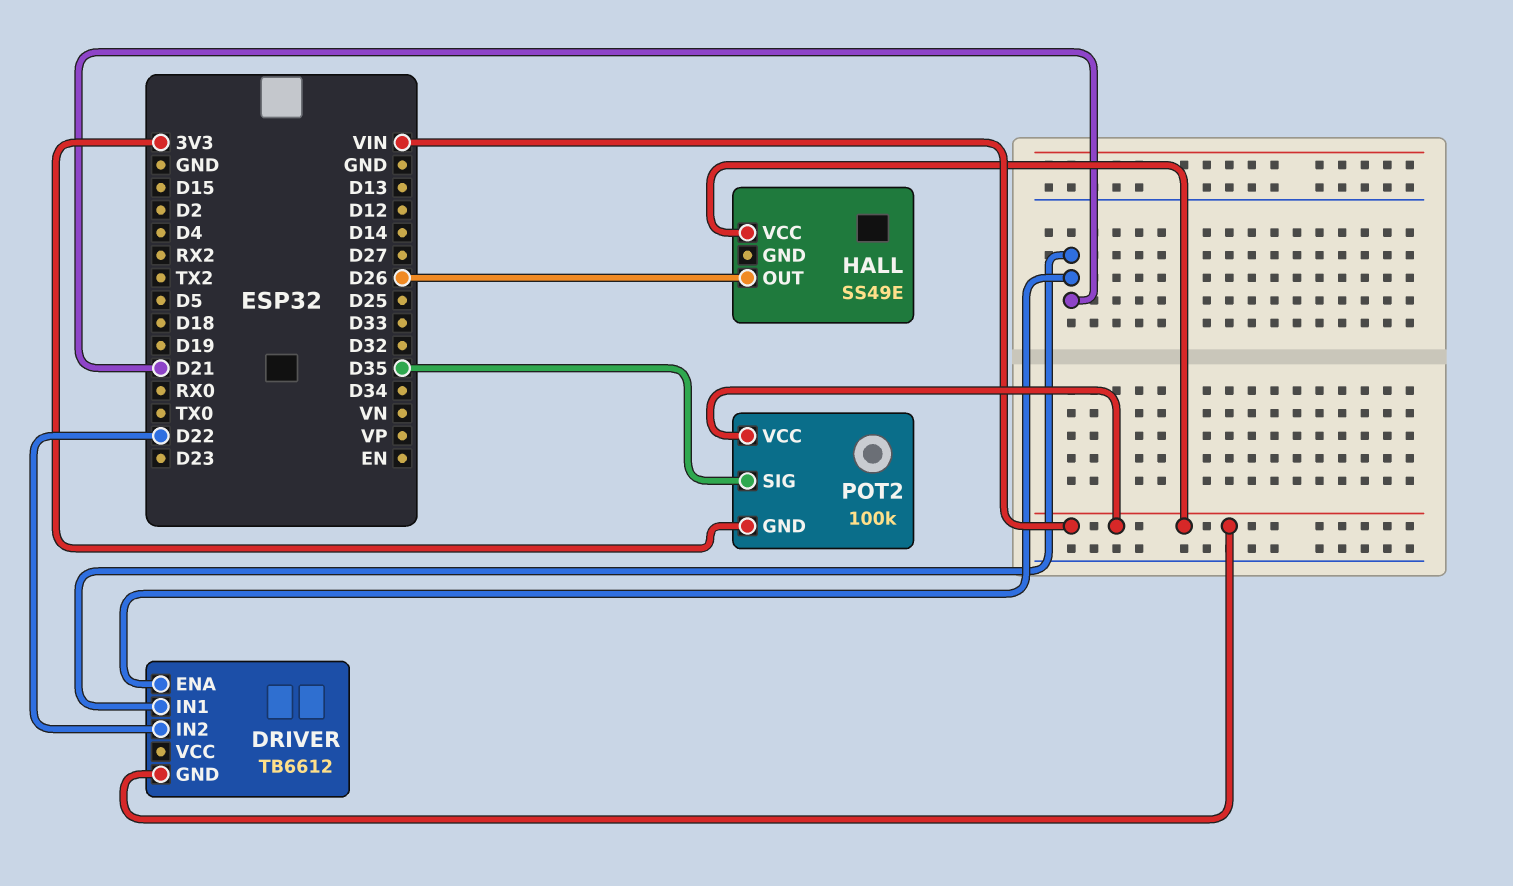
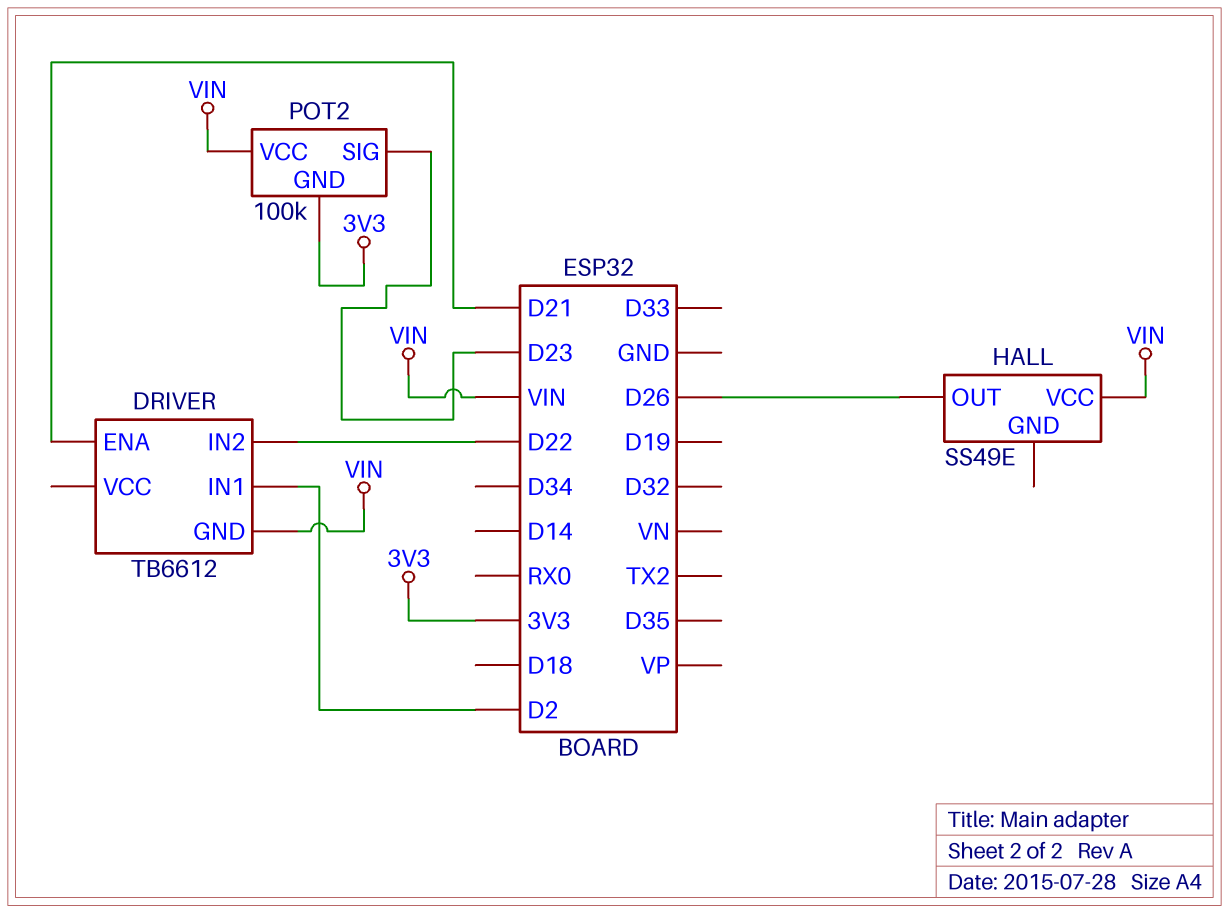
DRIVER pin IN1: D21 -> D2
POT2 pin SIG: D35 -> D23

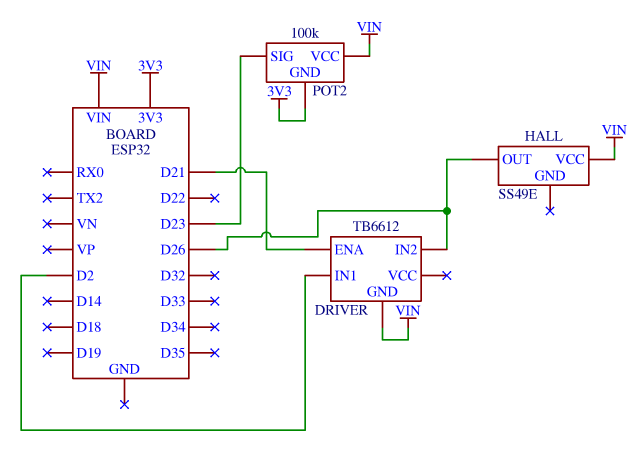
DRIVER pin IN2: D22 -> D26

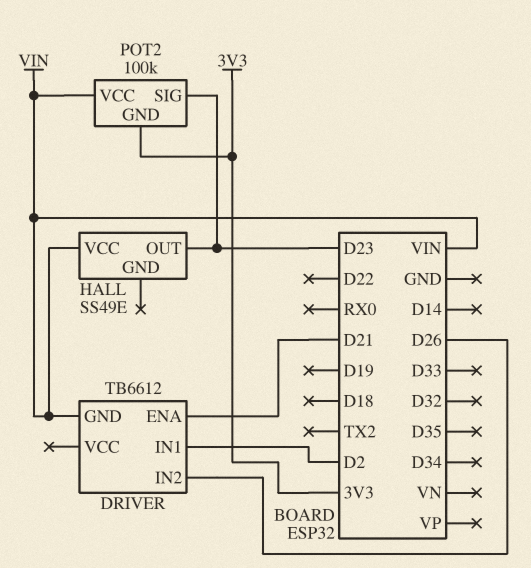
HALL pin OUT: D26 -> D23

